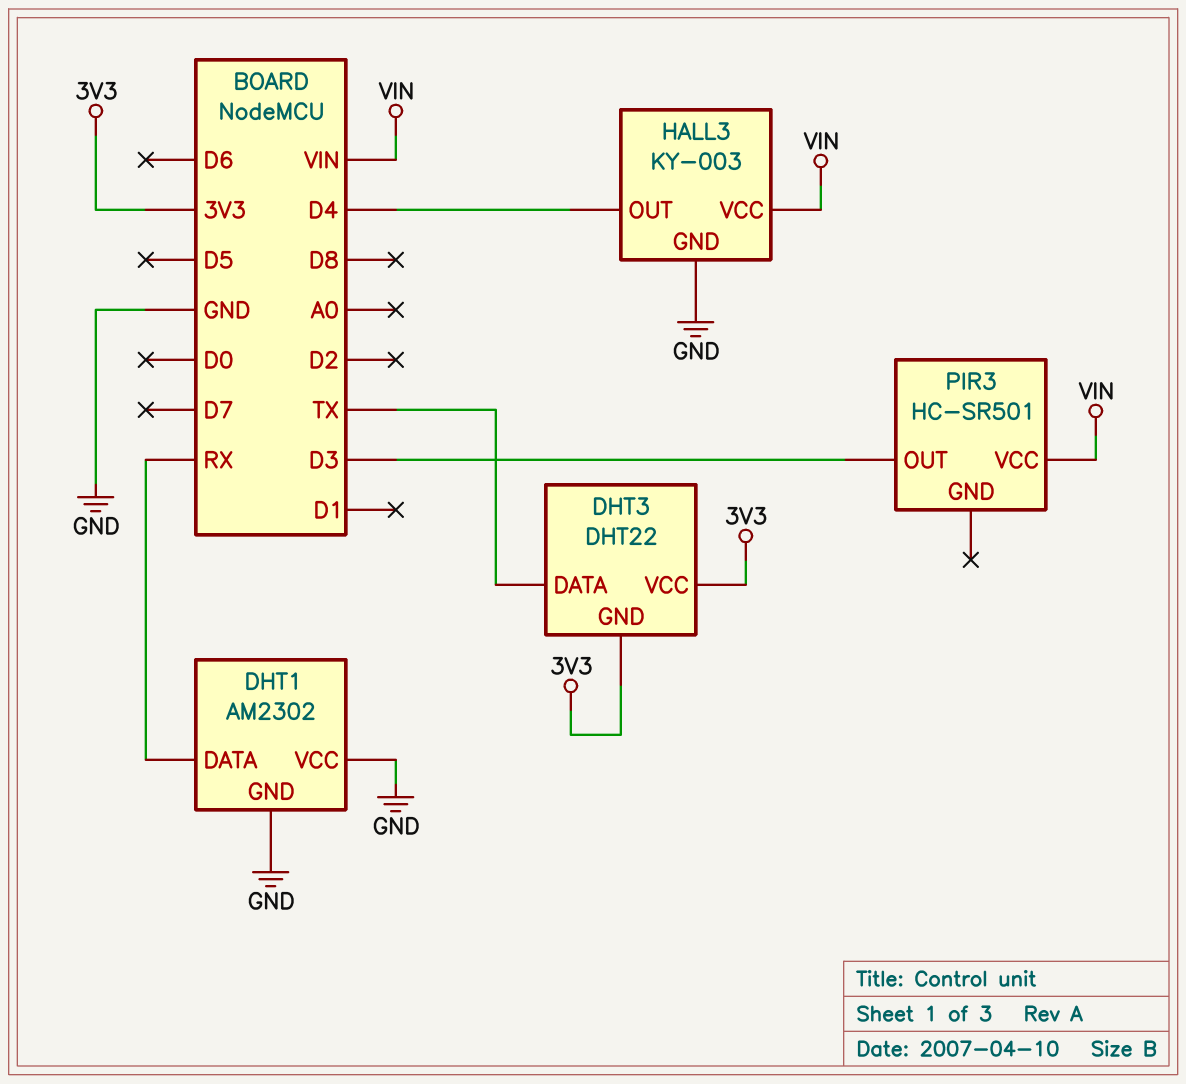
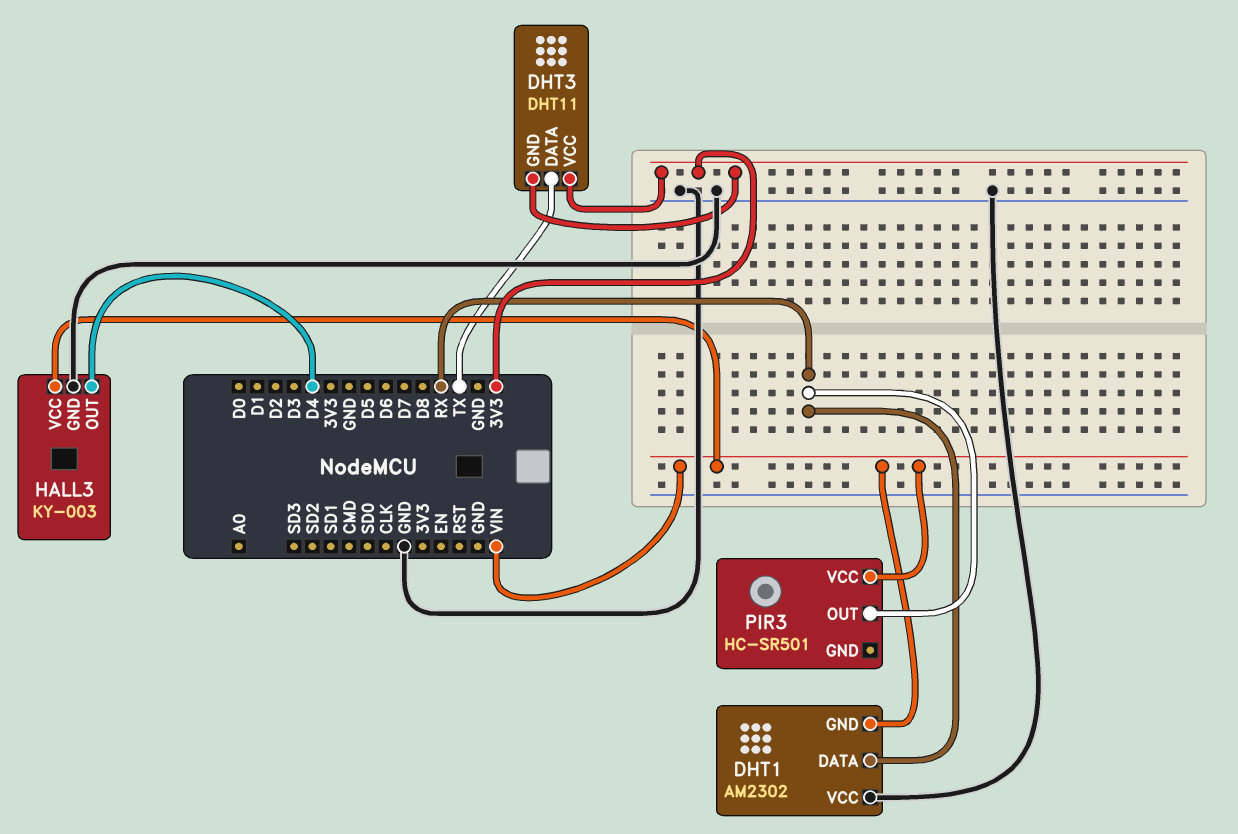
DHT1 pin GND: GND -> VIN
DHT3: DHT22 -> DHT11
PIR3 pin OUT: D3 -> RX

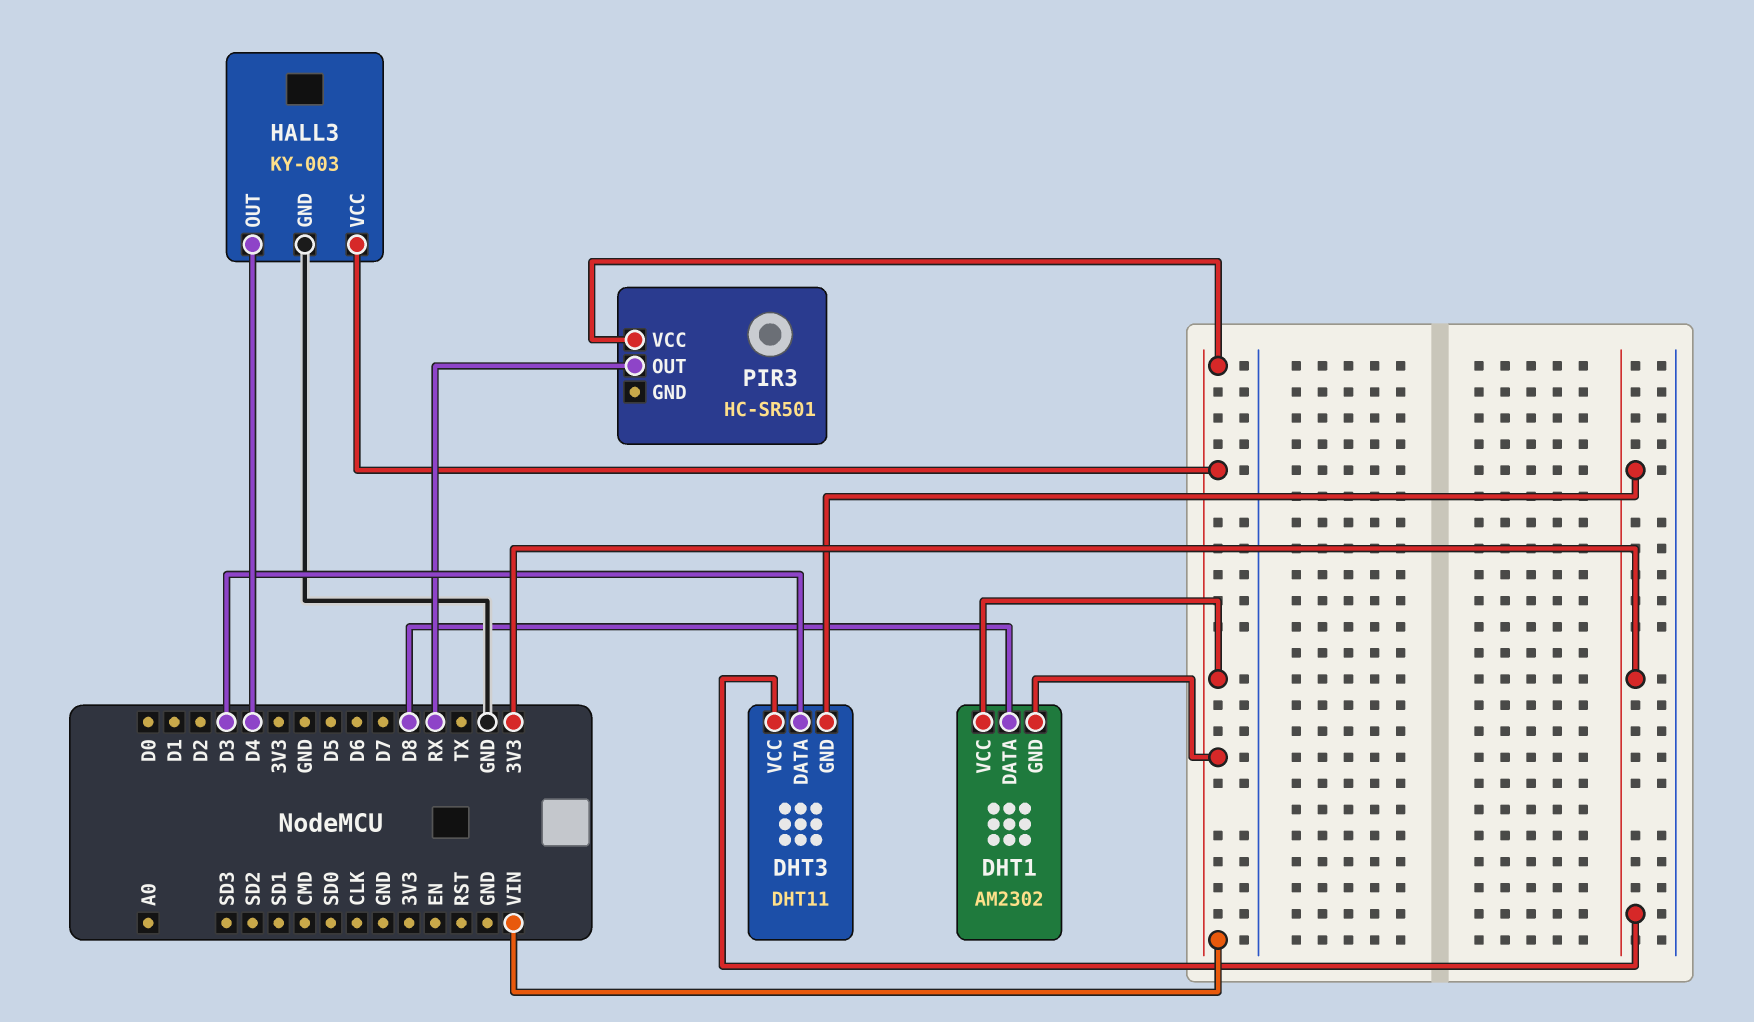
DHT1 pin DATA: RX -> D8
DHT1 pin VCC: GND -> VIN
DHT3 pin DATA: TX -> D3

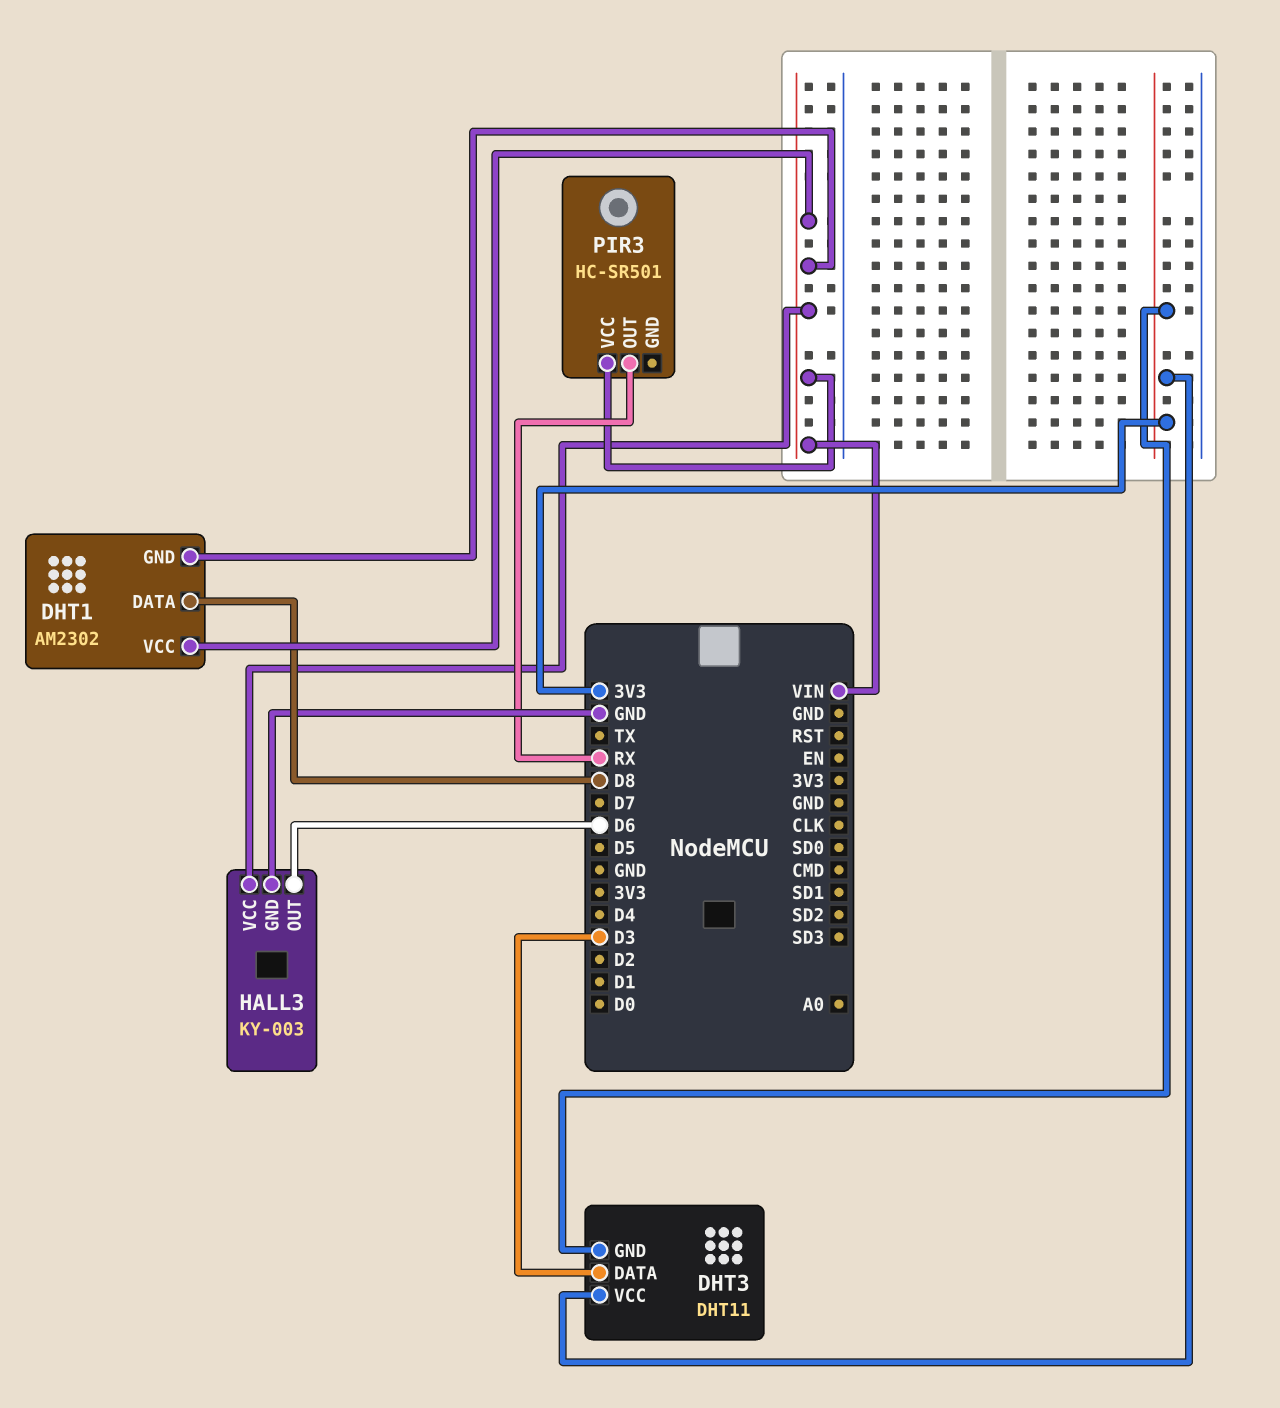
HALL3 pin OUT: D4 -> D6

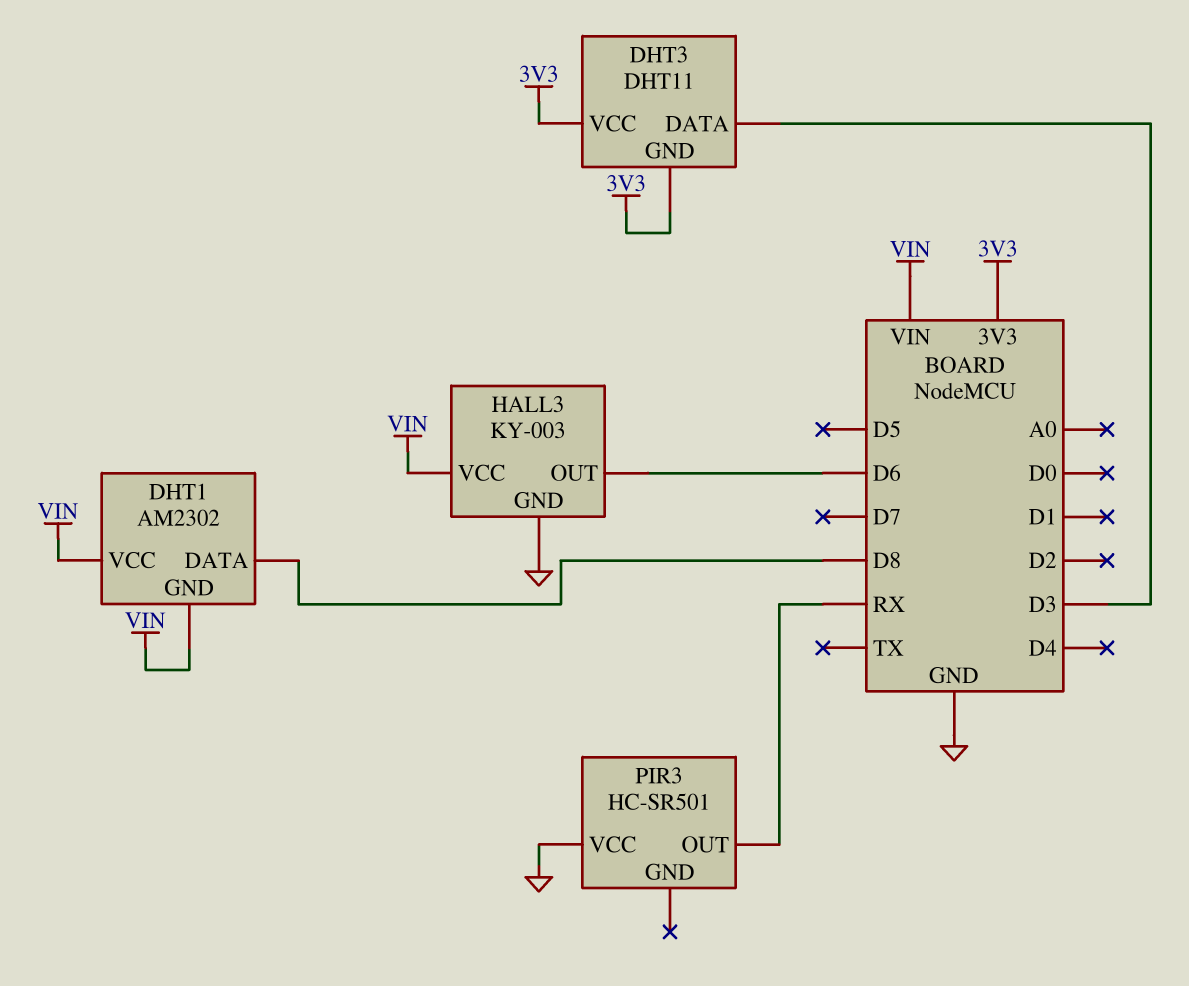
PIR3 pin VCC: VIN -> GND

